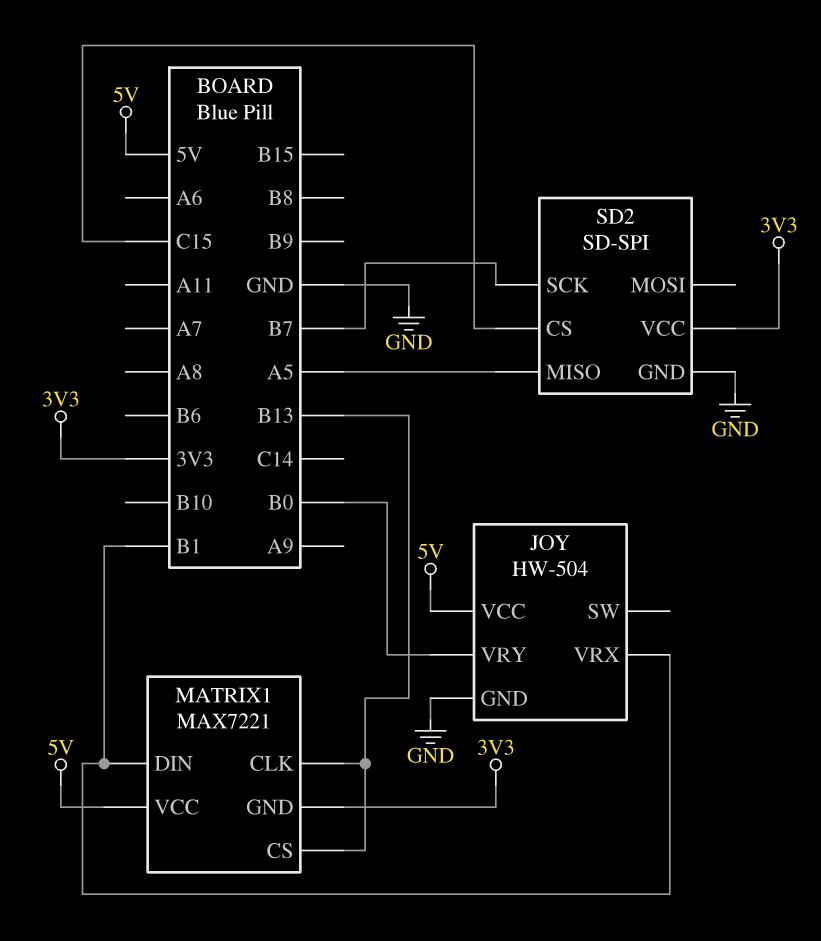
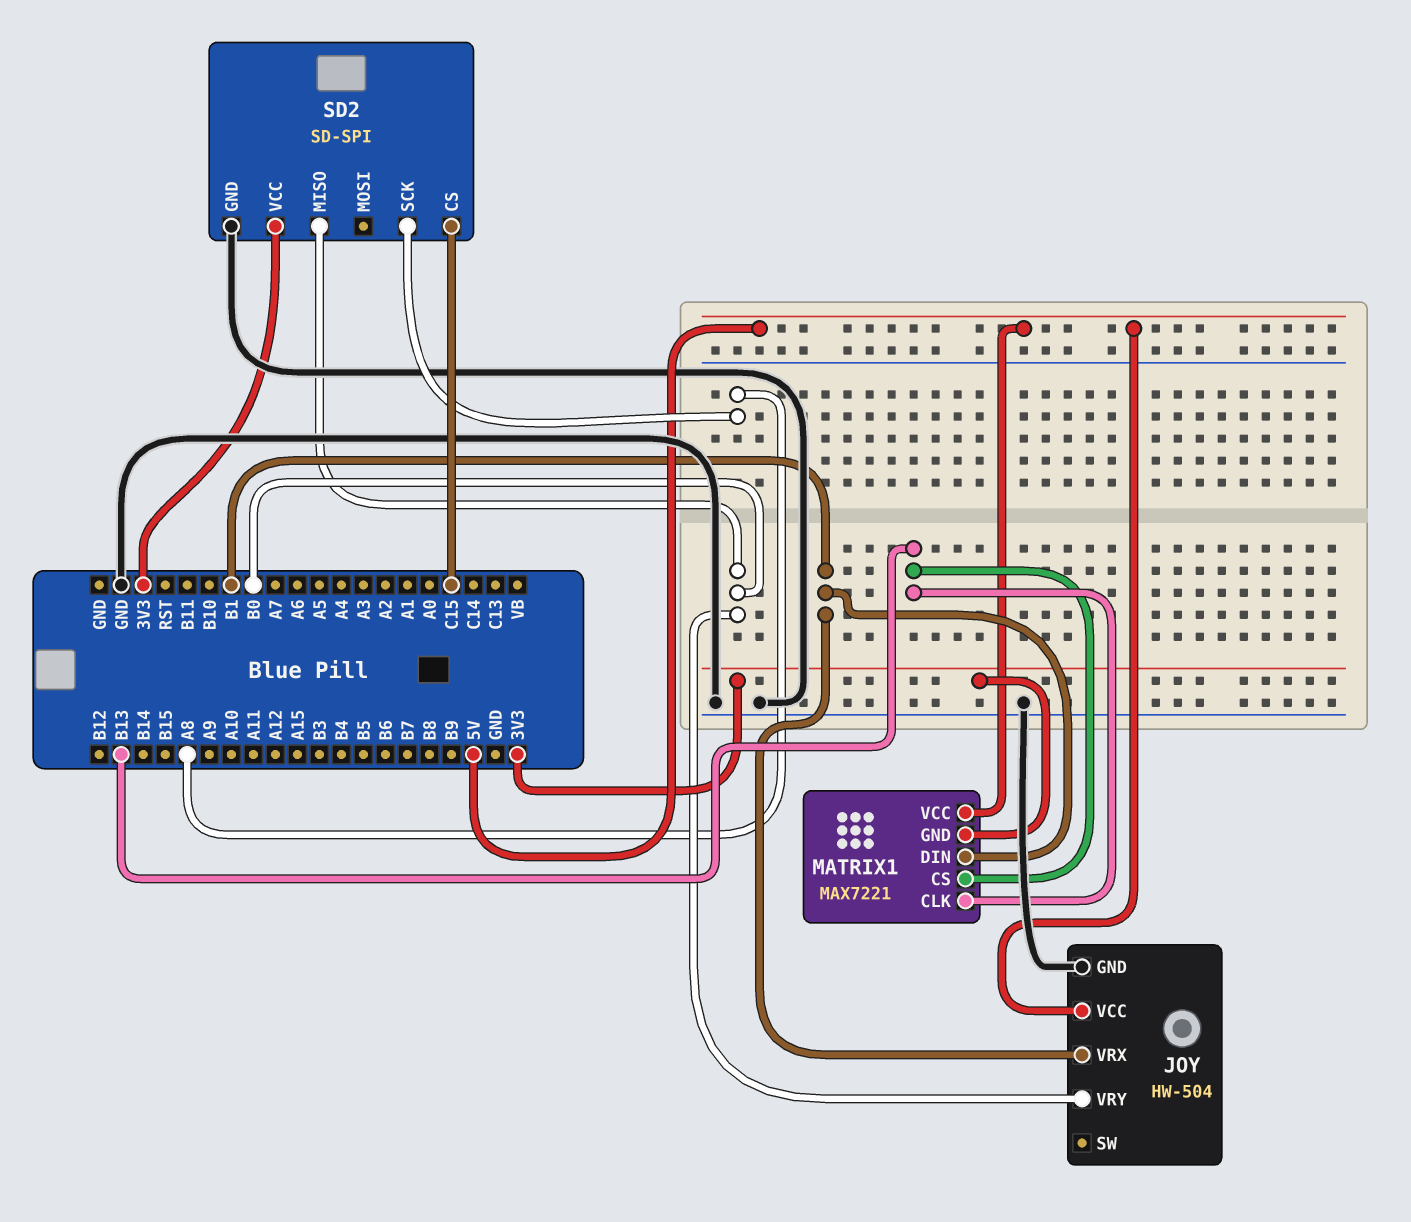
SD2 pin MISO: A5 -> B0
SD2 pin SCK: B7 -> A8

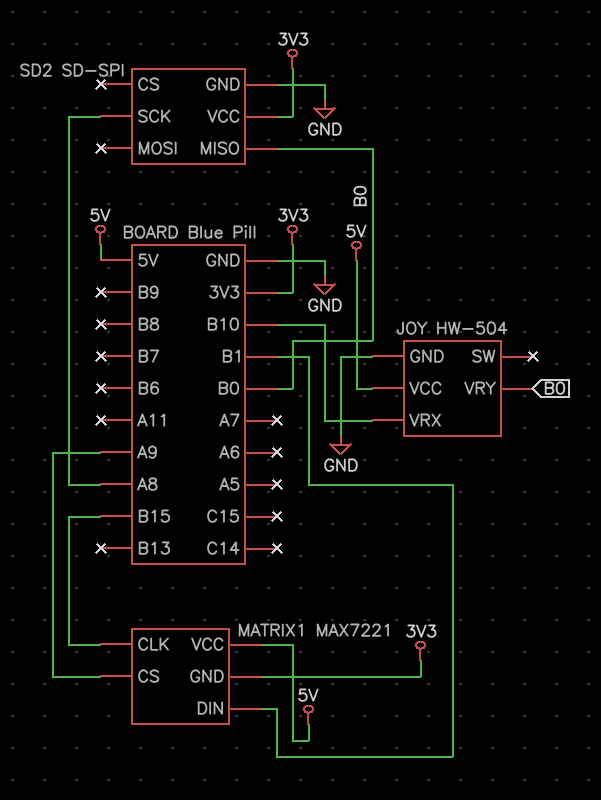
JOY pin VRX: B1 -> B10
MATRIX1 pin CLK: B13 -> B15
MATRIX1 pin CS: B13 -> A9
SD2 pin CS: C15 -> none

